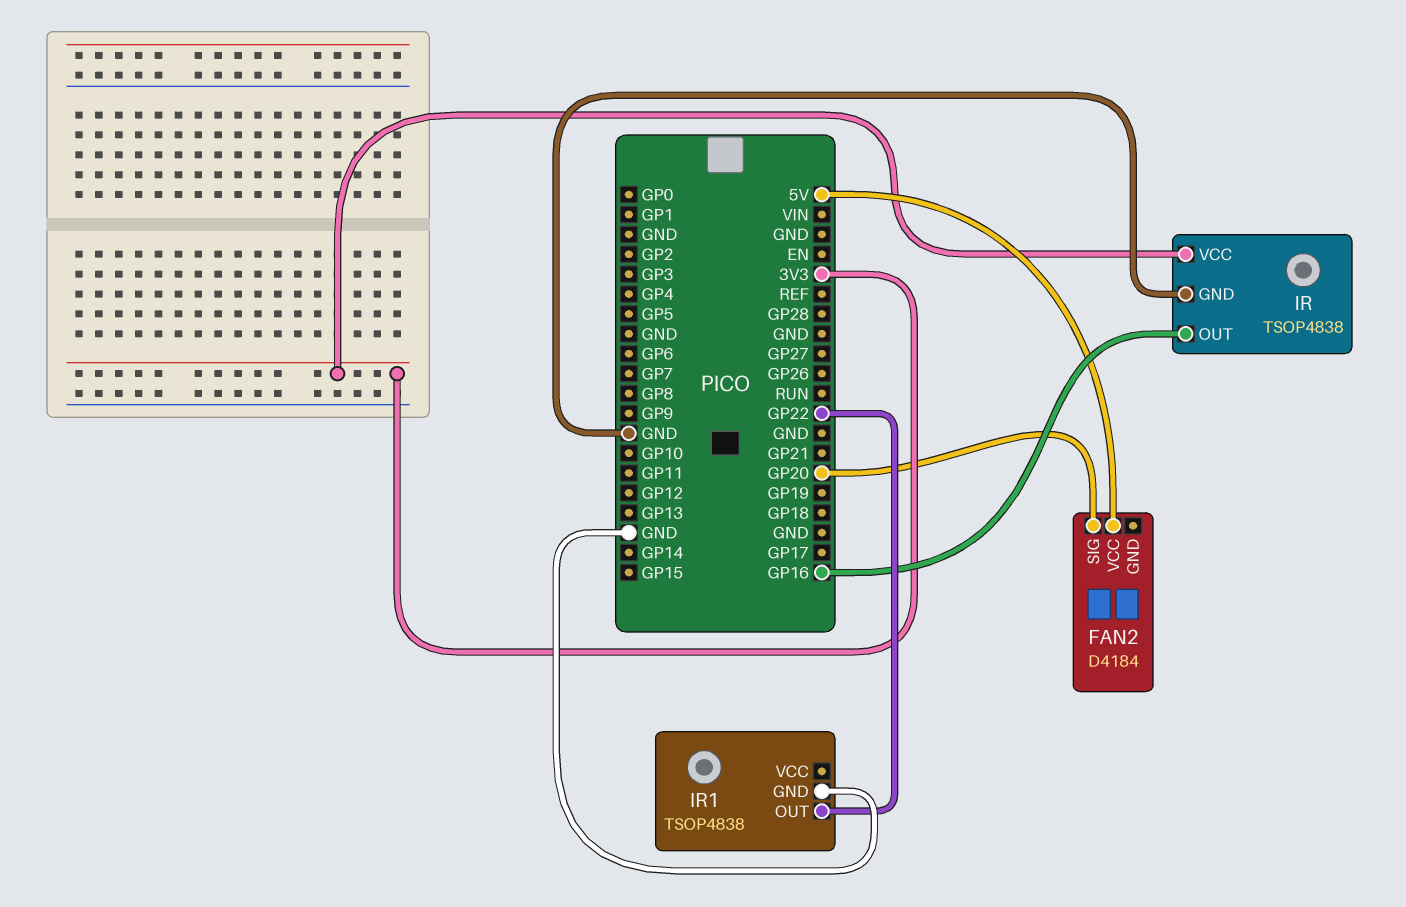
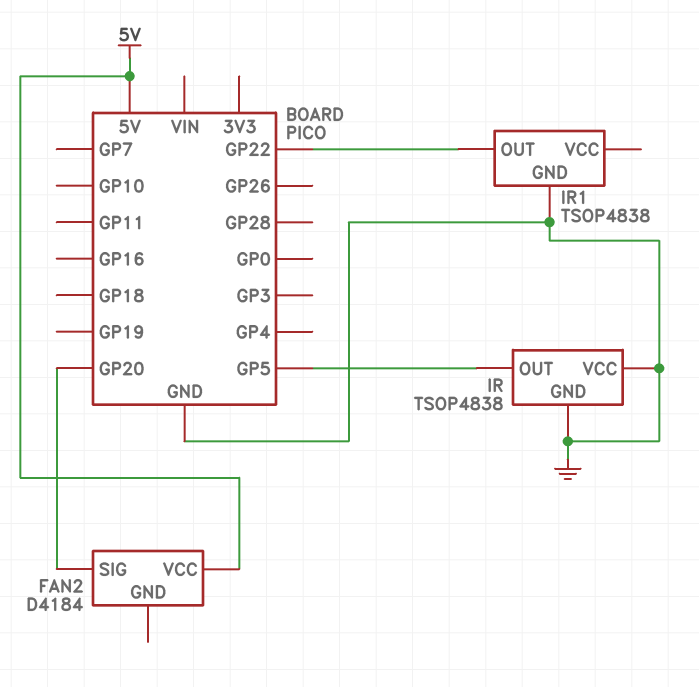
IR pin OUT: GP16 -> GP5
IR pin VCC: 3V3 -> GND

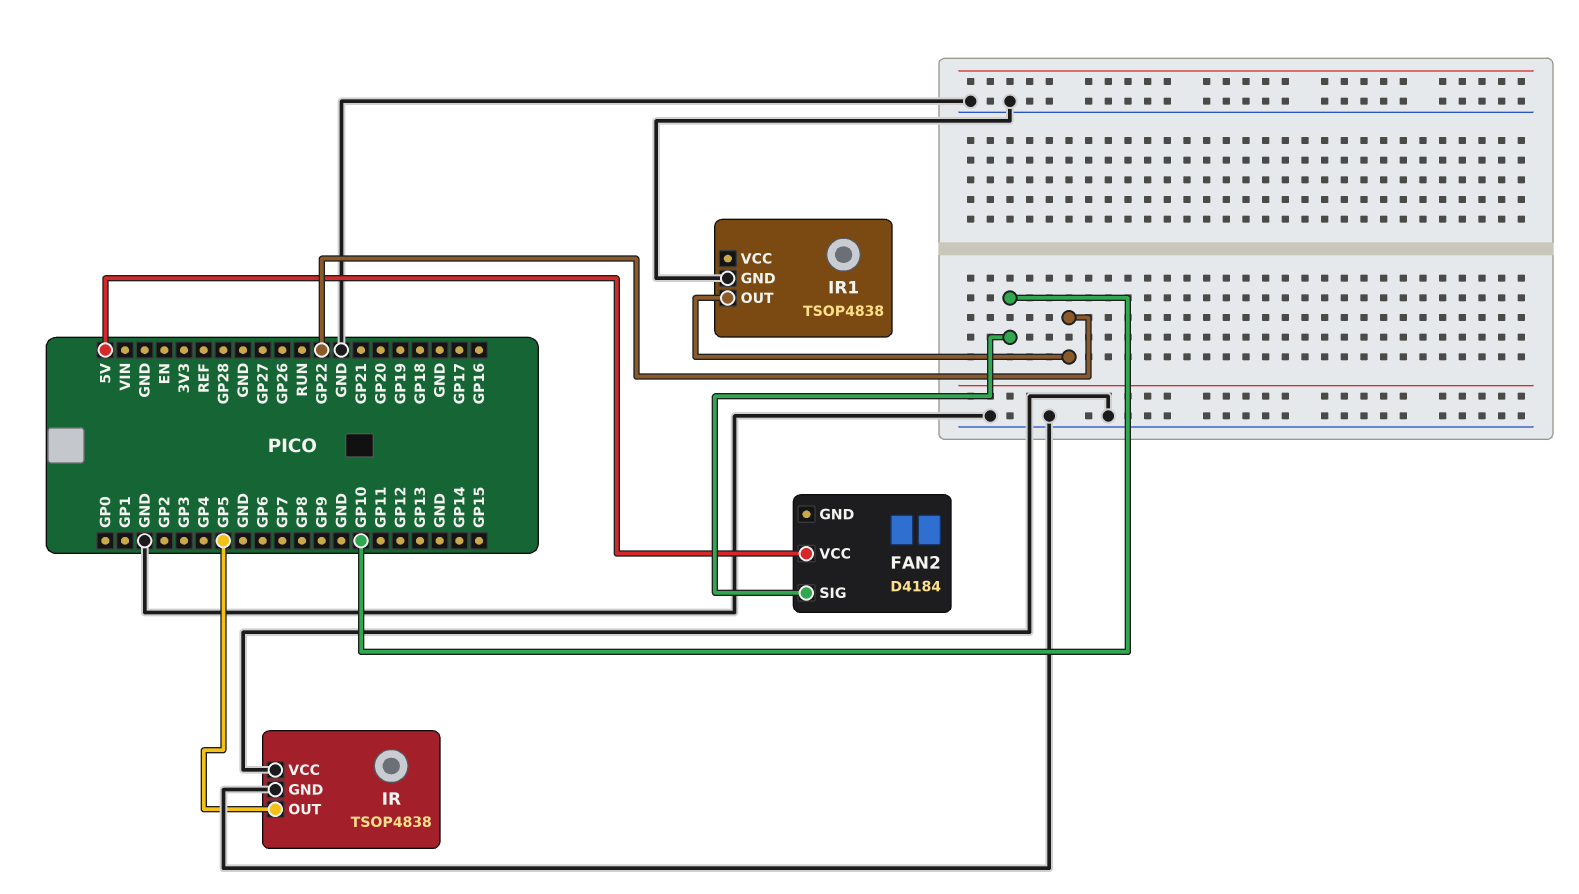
FAN2 pin SIG: GP20 -> GP10

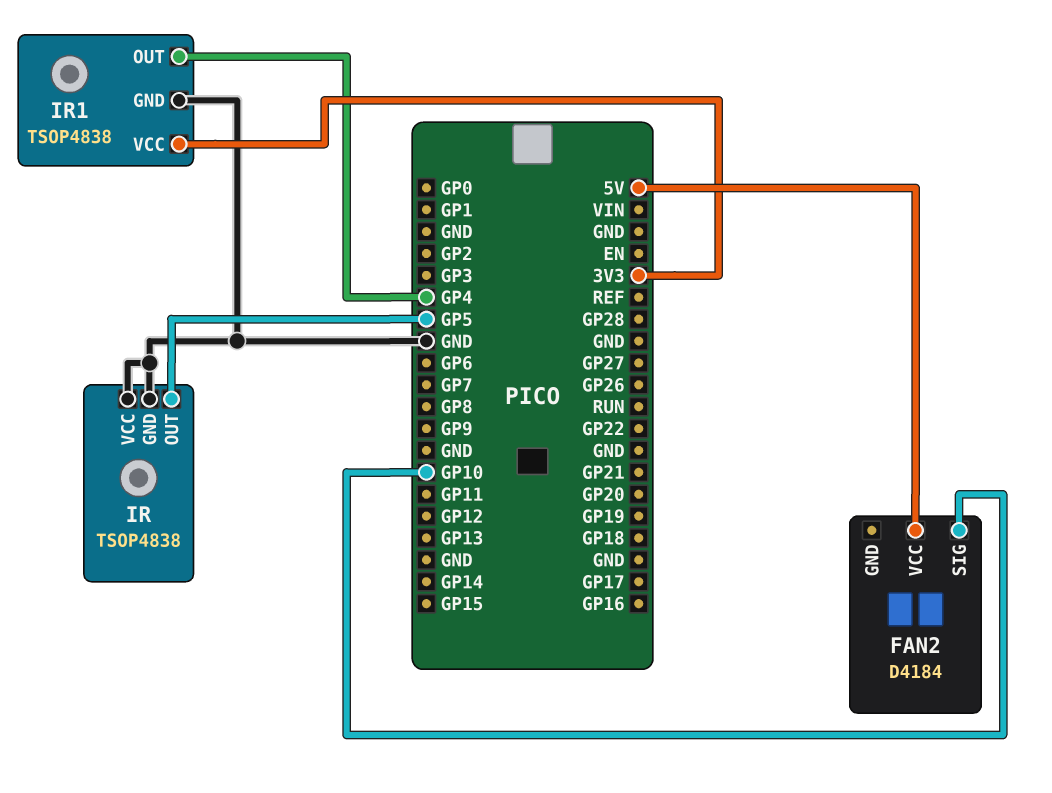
IR1 pin OUT: GP22 -> GP4
IR1 pin VCC: none -> 3V3

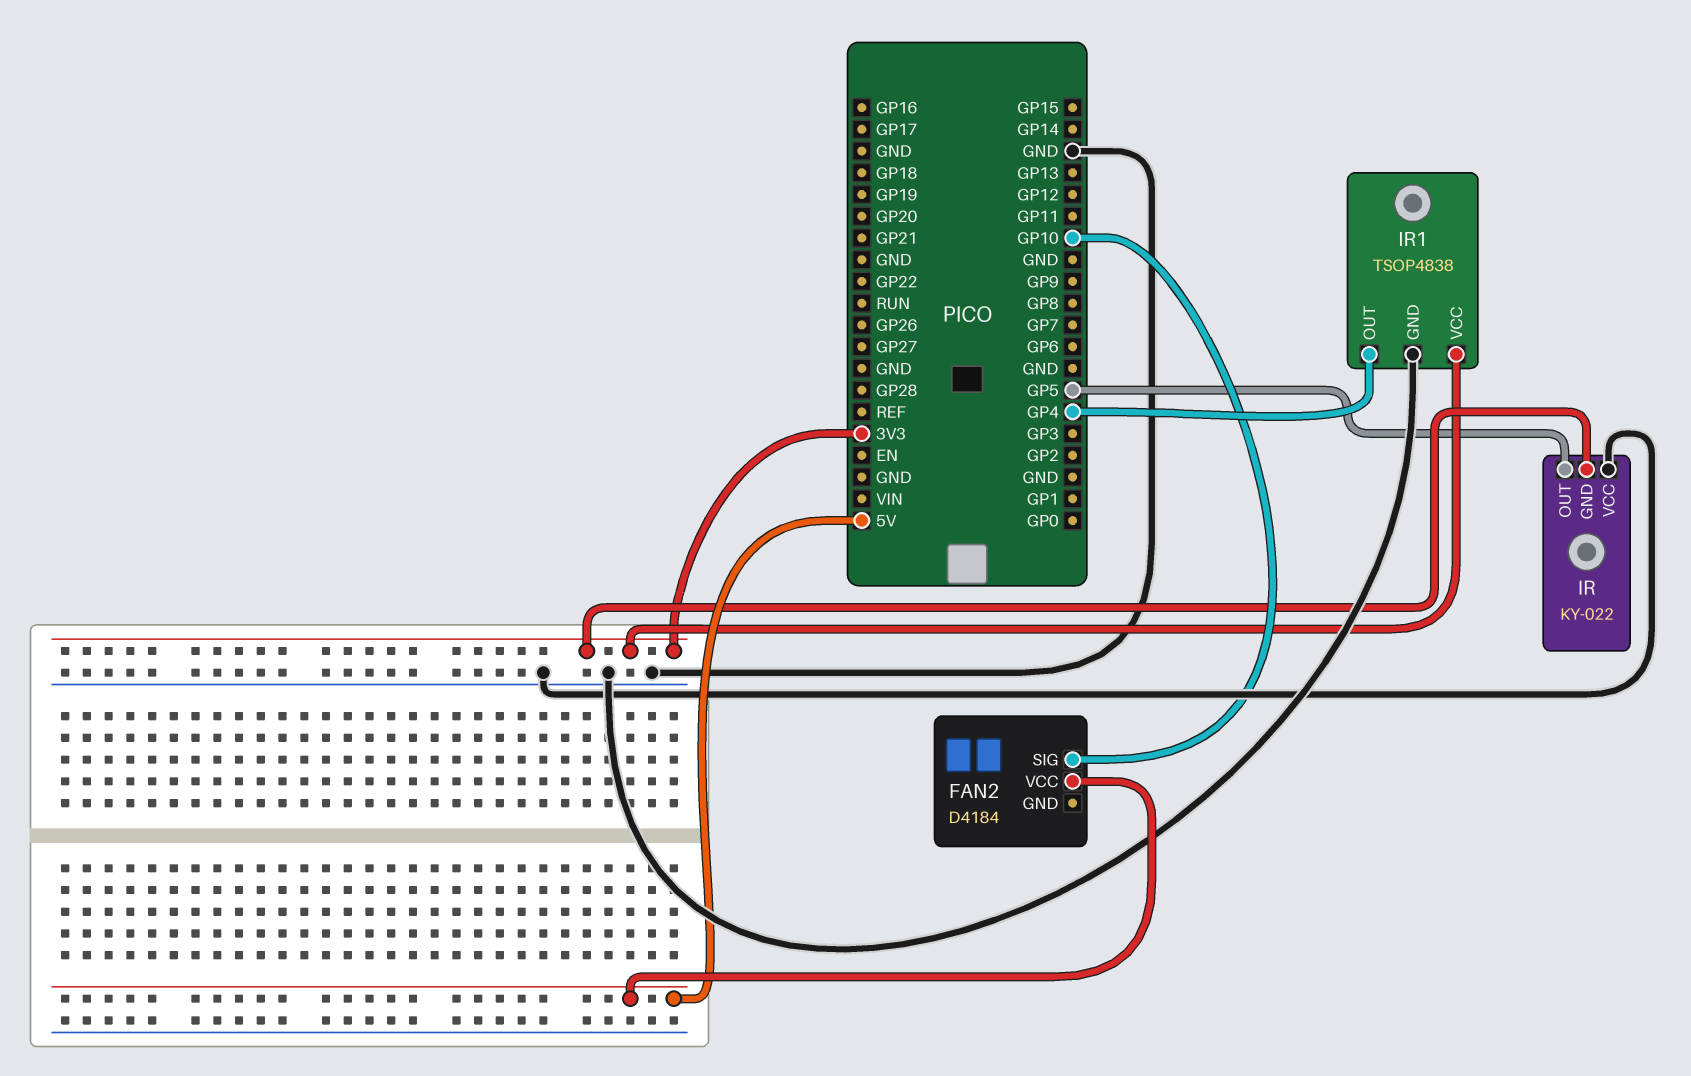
IR: TSOP4838 -> KY-022
IR pin GND: GND -> 3V3

